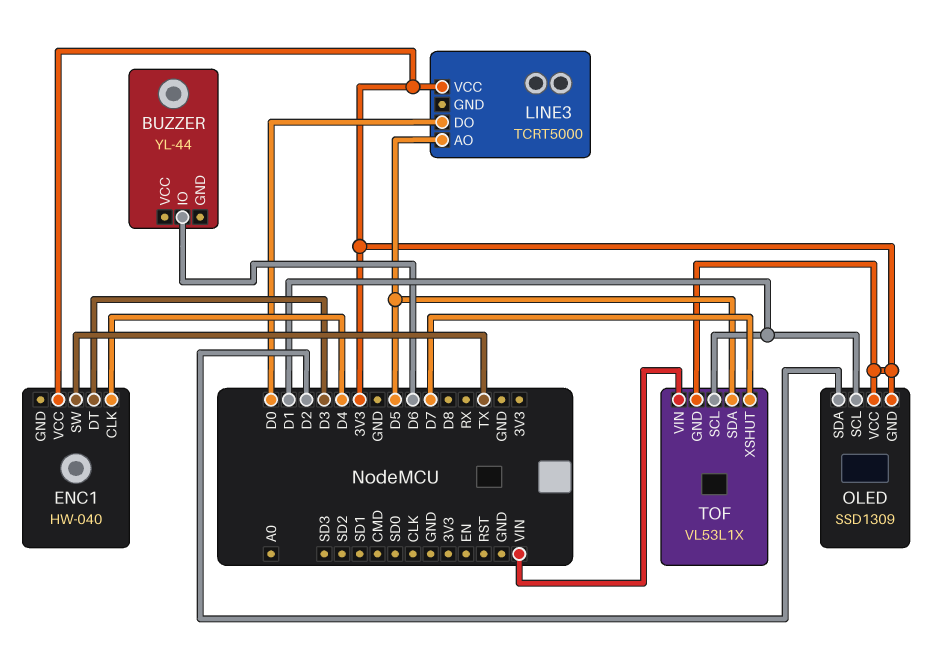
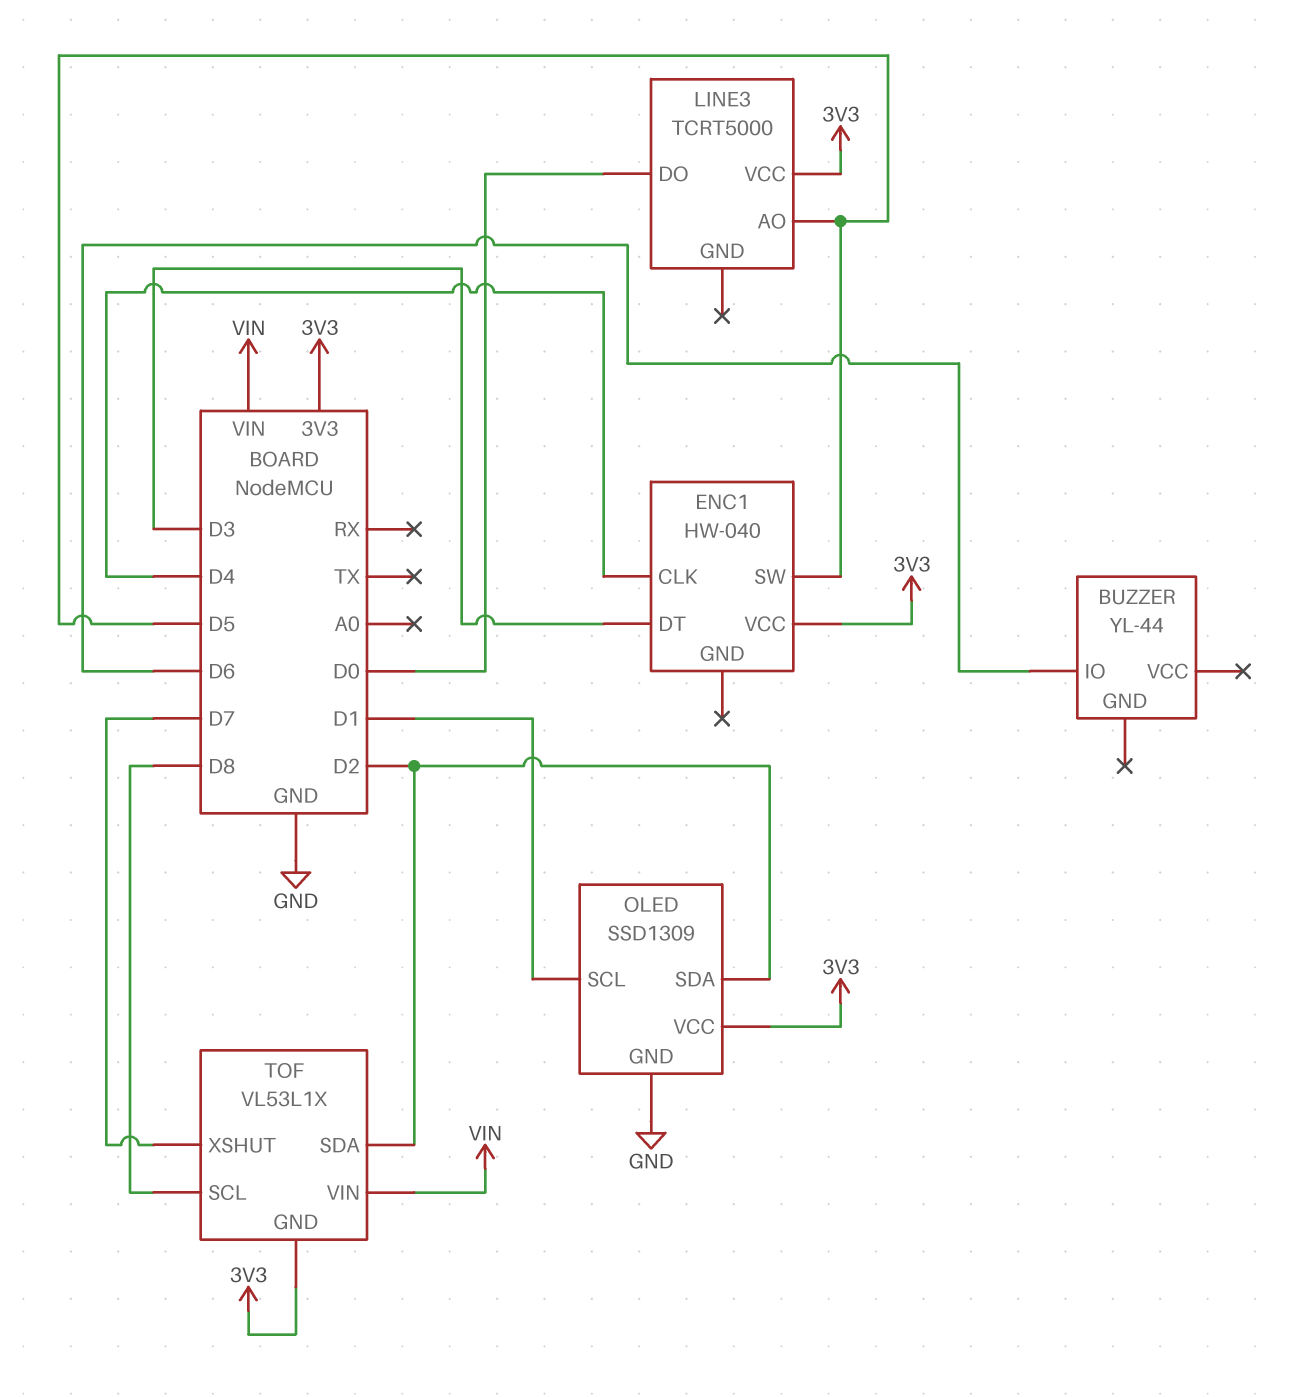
ENC1 pin SW: TX -> D5
OLED pin GND: 3V3 -> GND
TOF pin SCL: D1 -> D8
TOF pin SDA: D5 -> D2

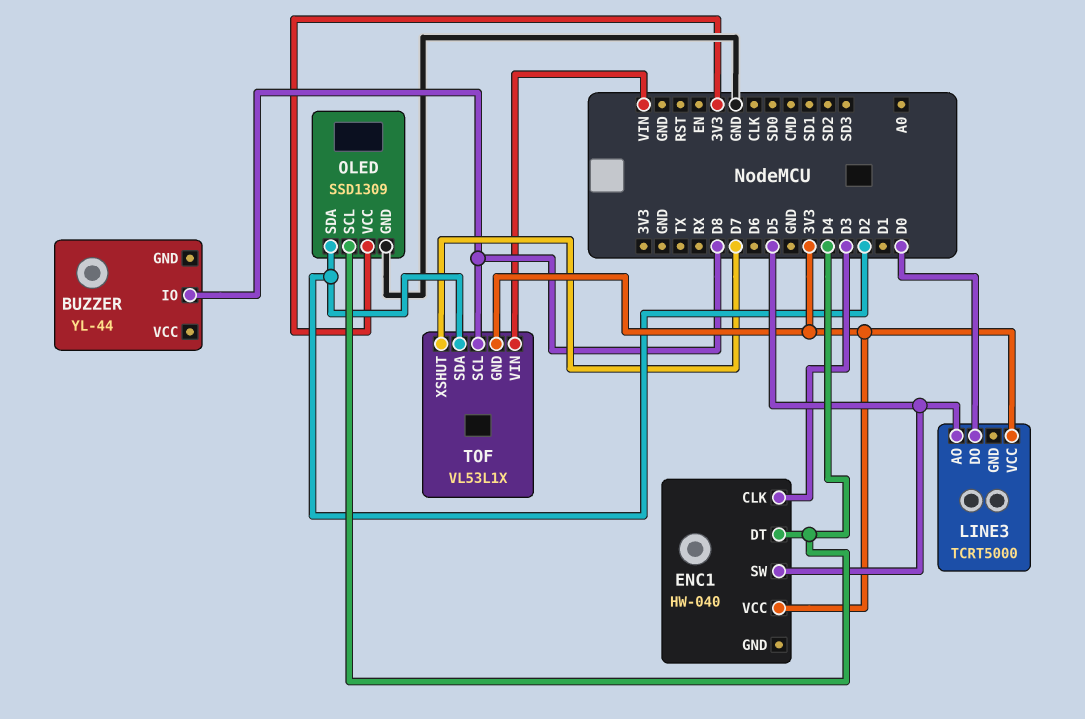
BUZZER pin IO: D6 -> D8
ENC1 pin CLK: D4 -> D3
ENC1 pin DT: D3 -> D4
OLED pin SCL: D1 -> D4

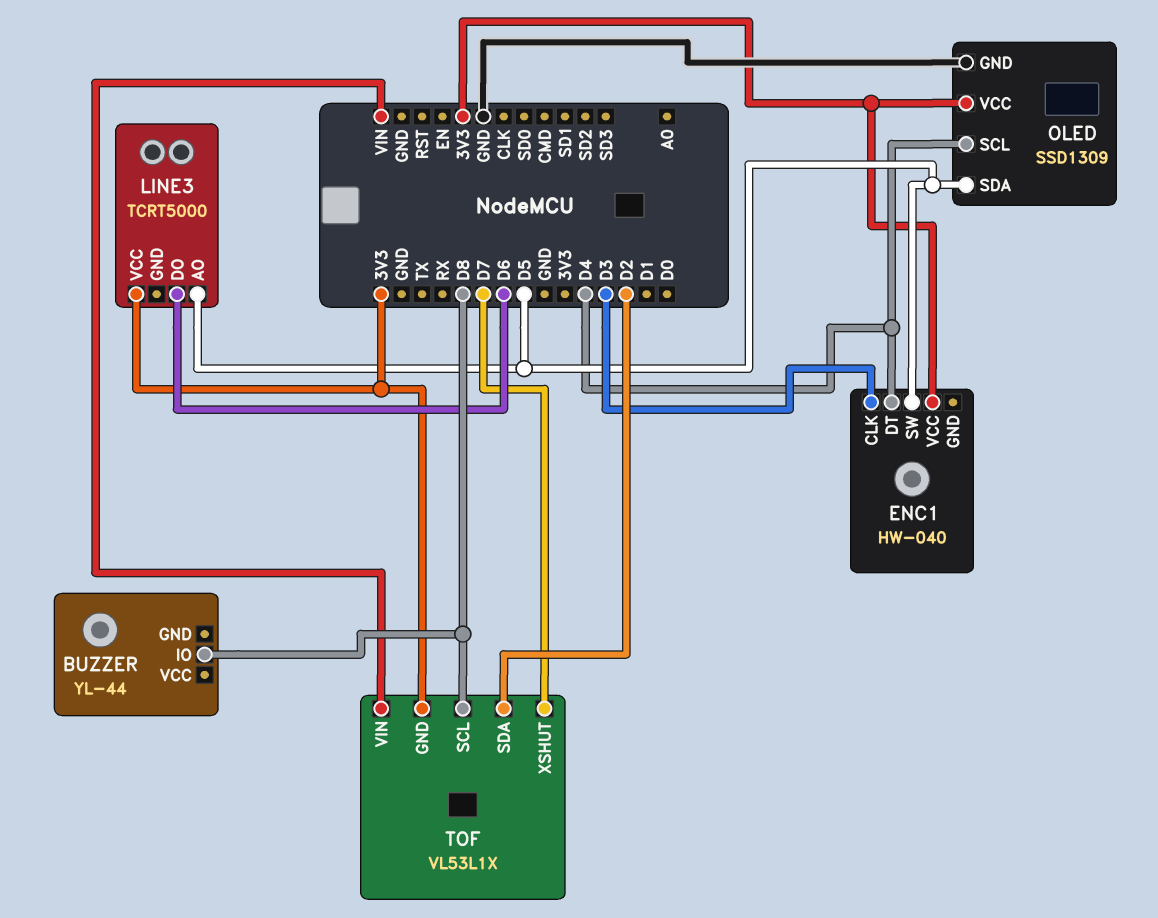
LINE3 pin DO: D0 -> D6
OLED pin SDA: D2 -> D5

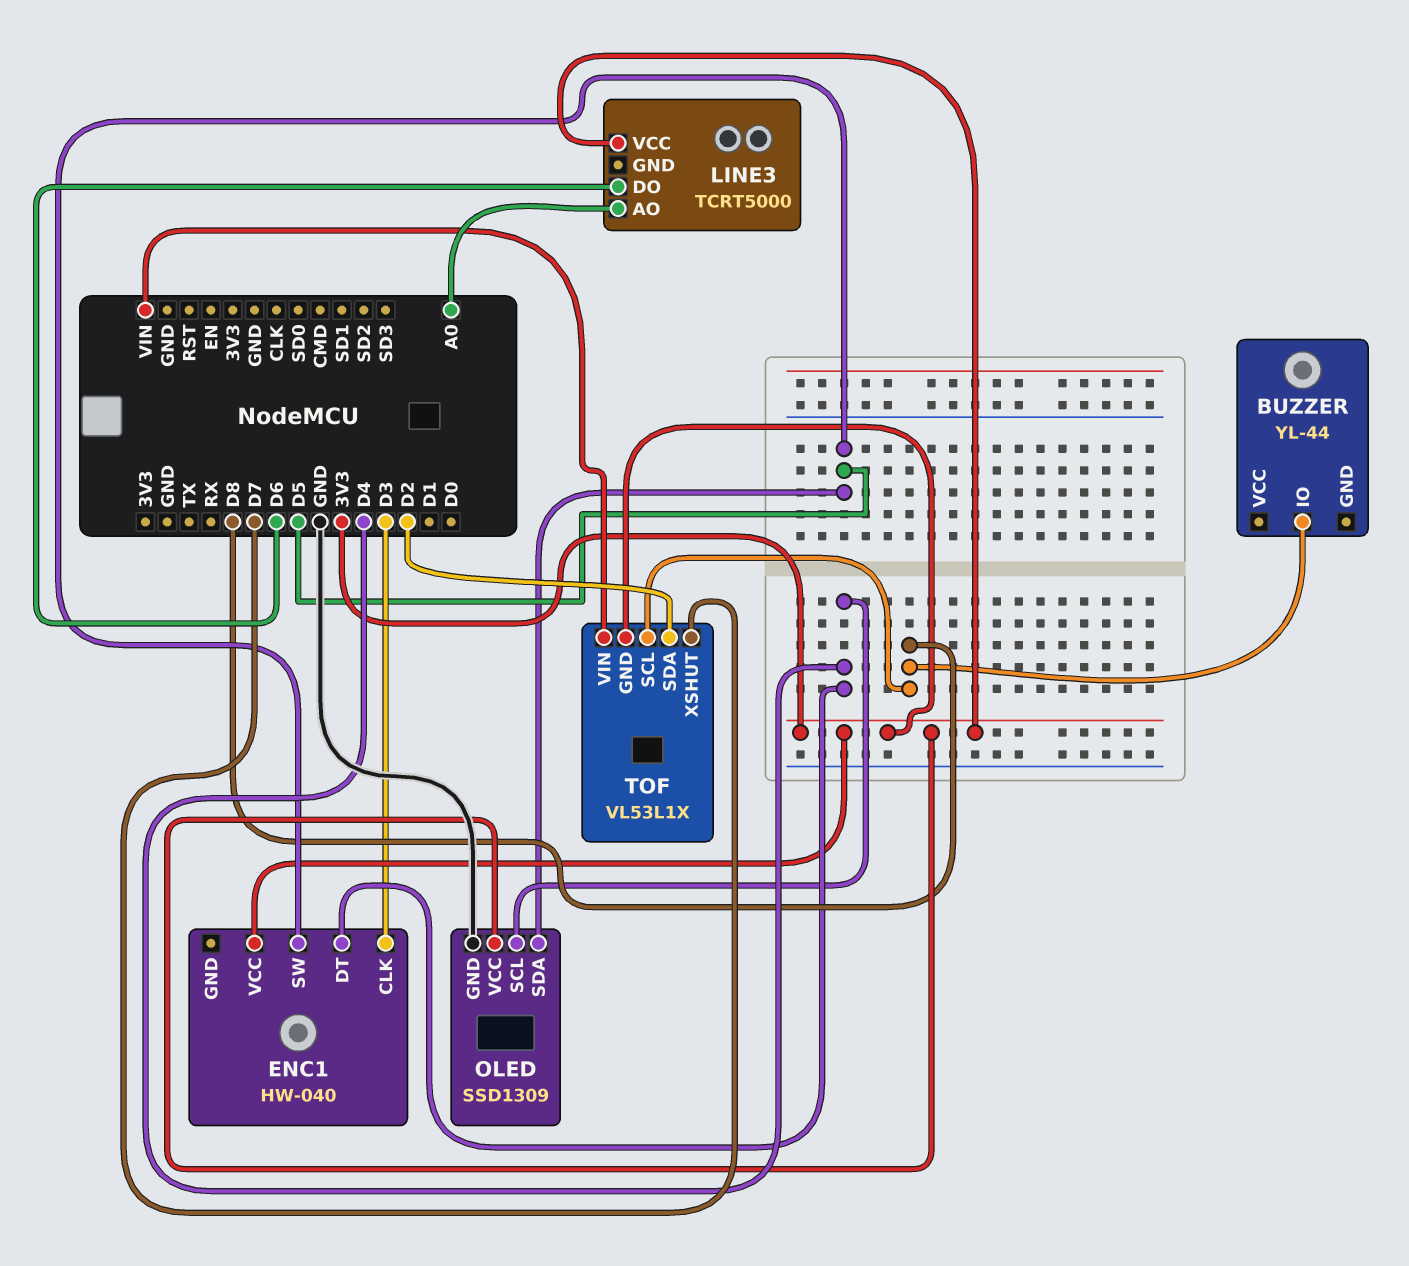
LINE3 pin AO: D5 -> A0

